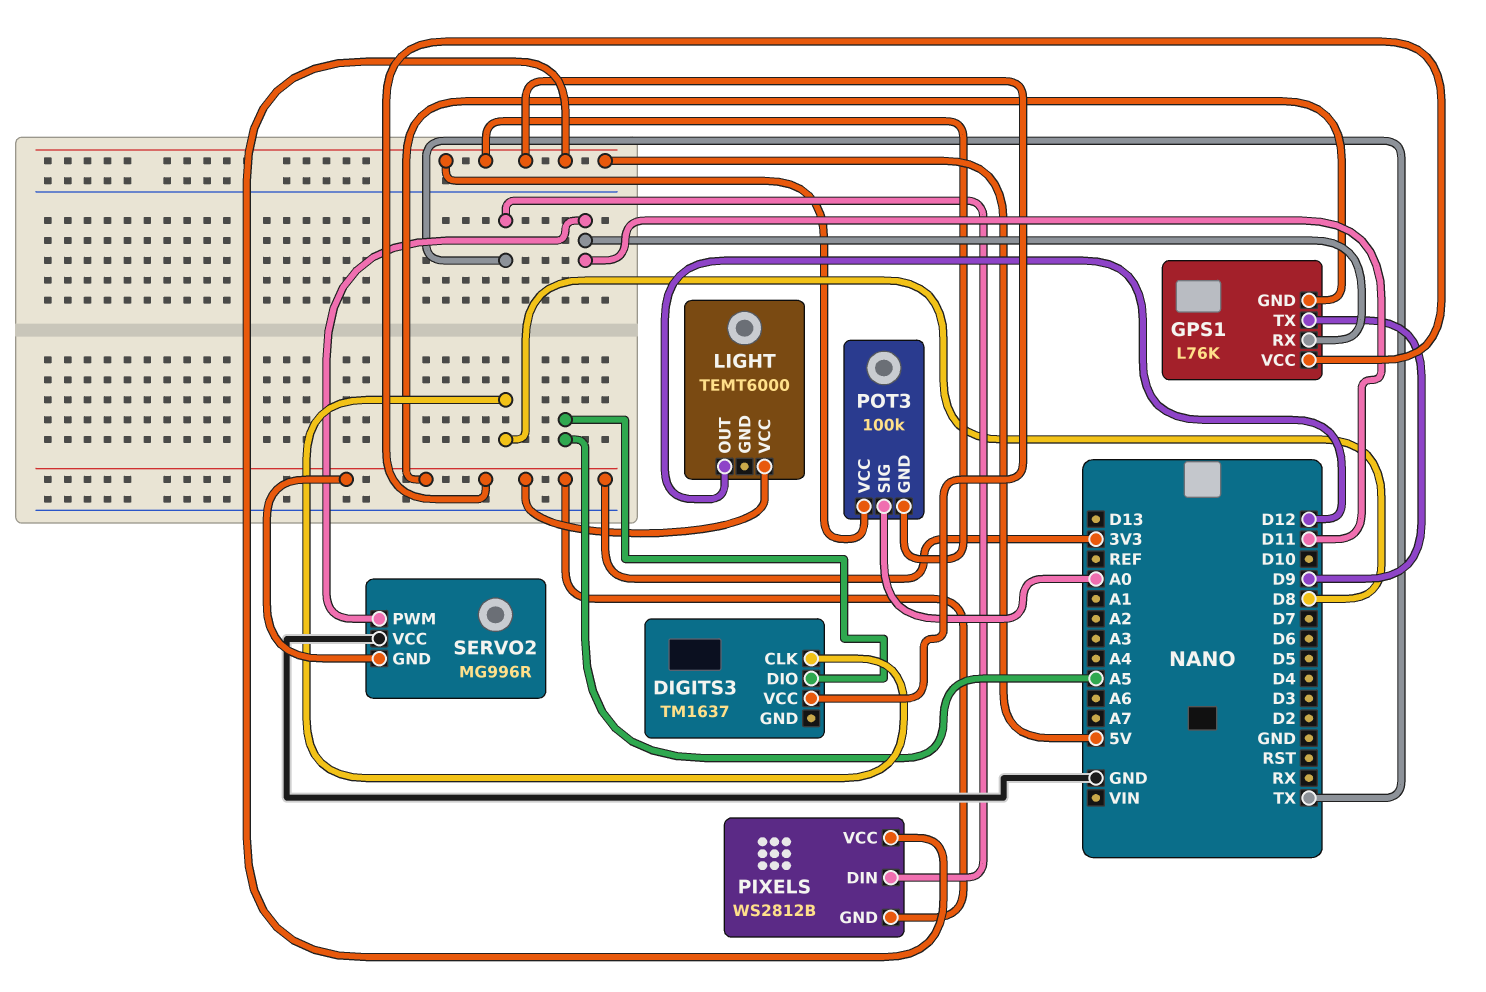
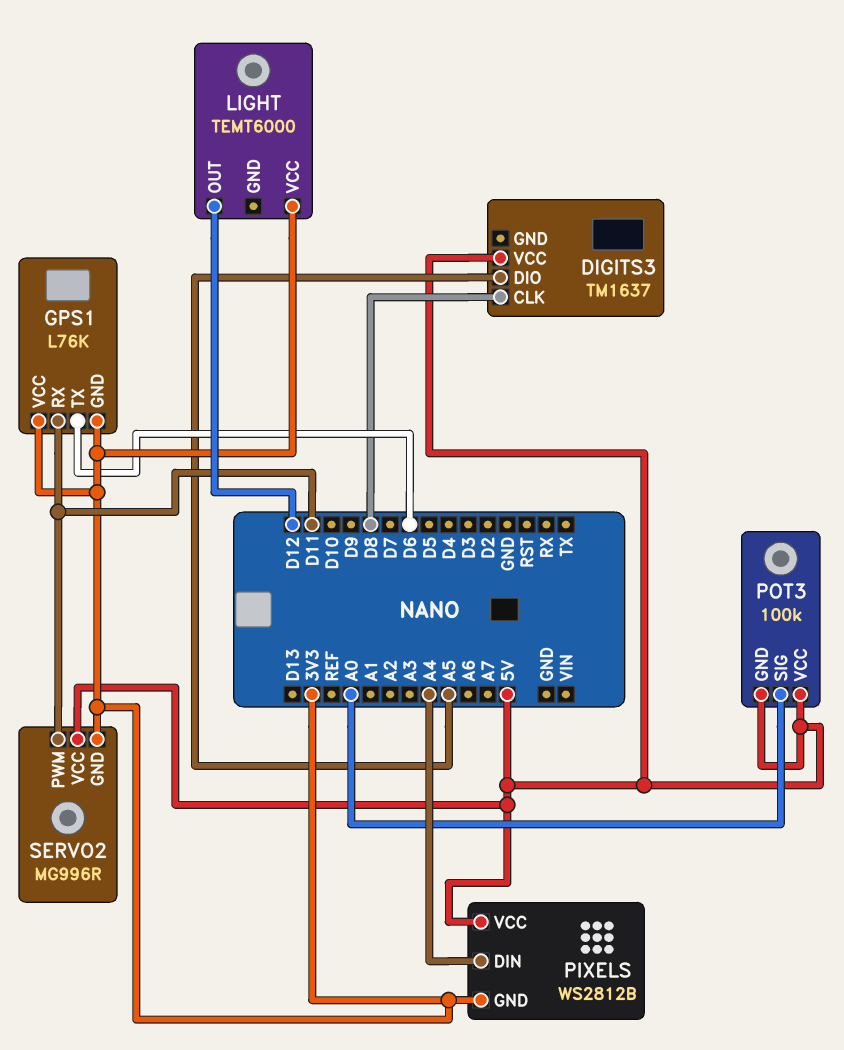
GPS1 pin TX: D9 -> D6
PIXELS pin DIN: TX -> A4
SERVO2 pin VCC: GND -> 5V

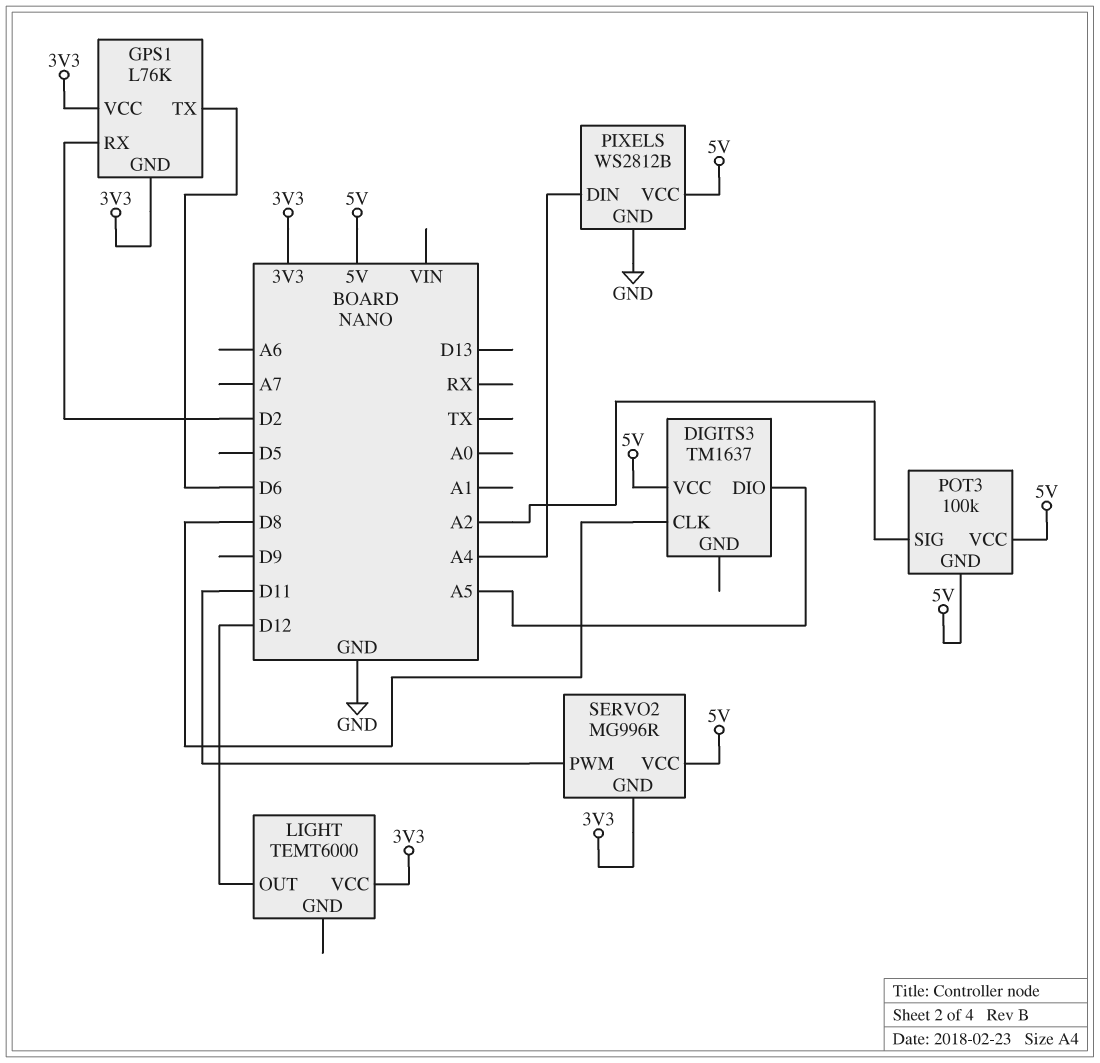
GPS1 pin RX: D11 -> D2
PIXELS pin GND: 3V3 -> GND
POT3 pin SIG: A0 -> A2

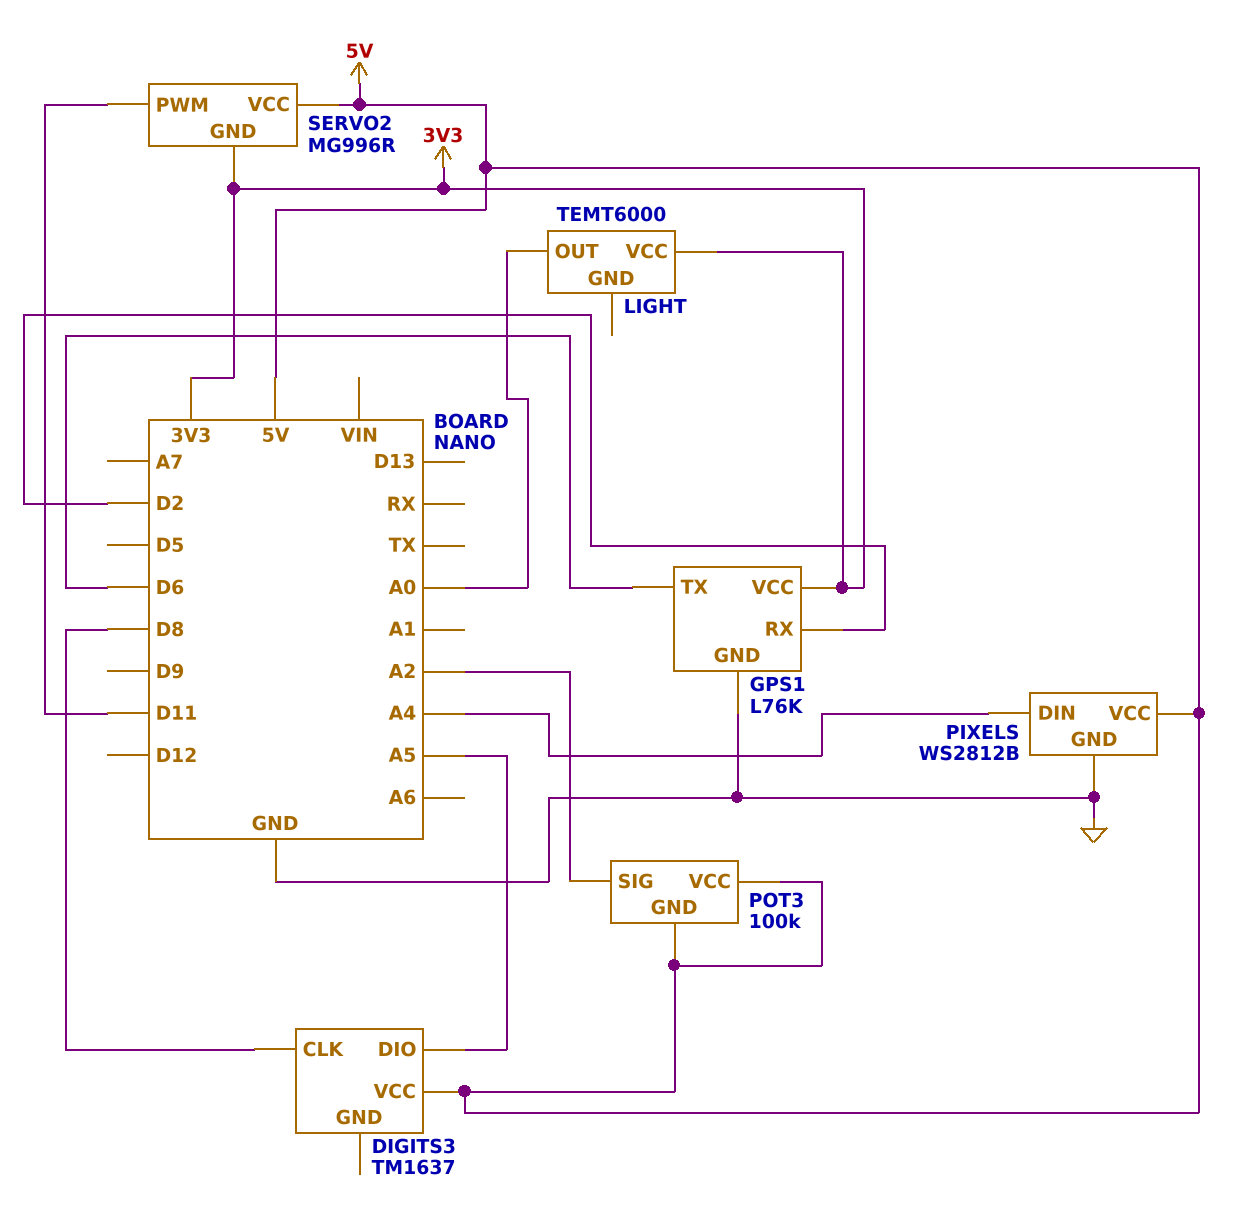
GPS1 pin GND: 3V3 -> GND
LIGHT pin OUT: D12 -> A0

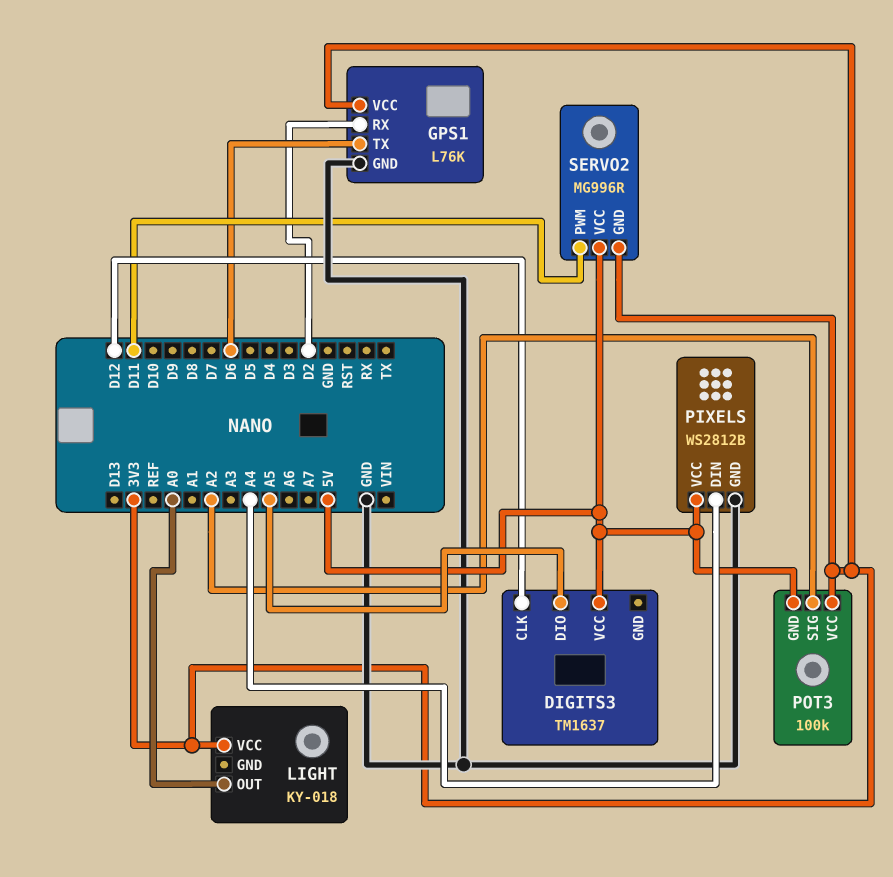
DIGITS3 pin CLK: D8 -> D12
LIGHT: TEMT6000 -> KY-018
POT3 pin VCC: 5V -> 3V3

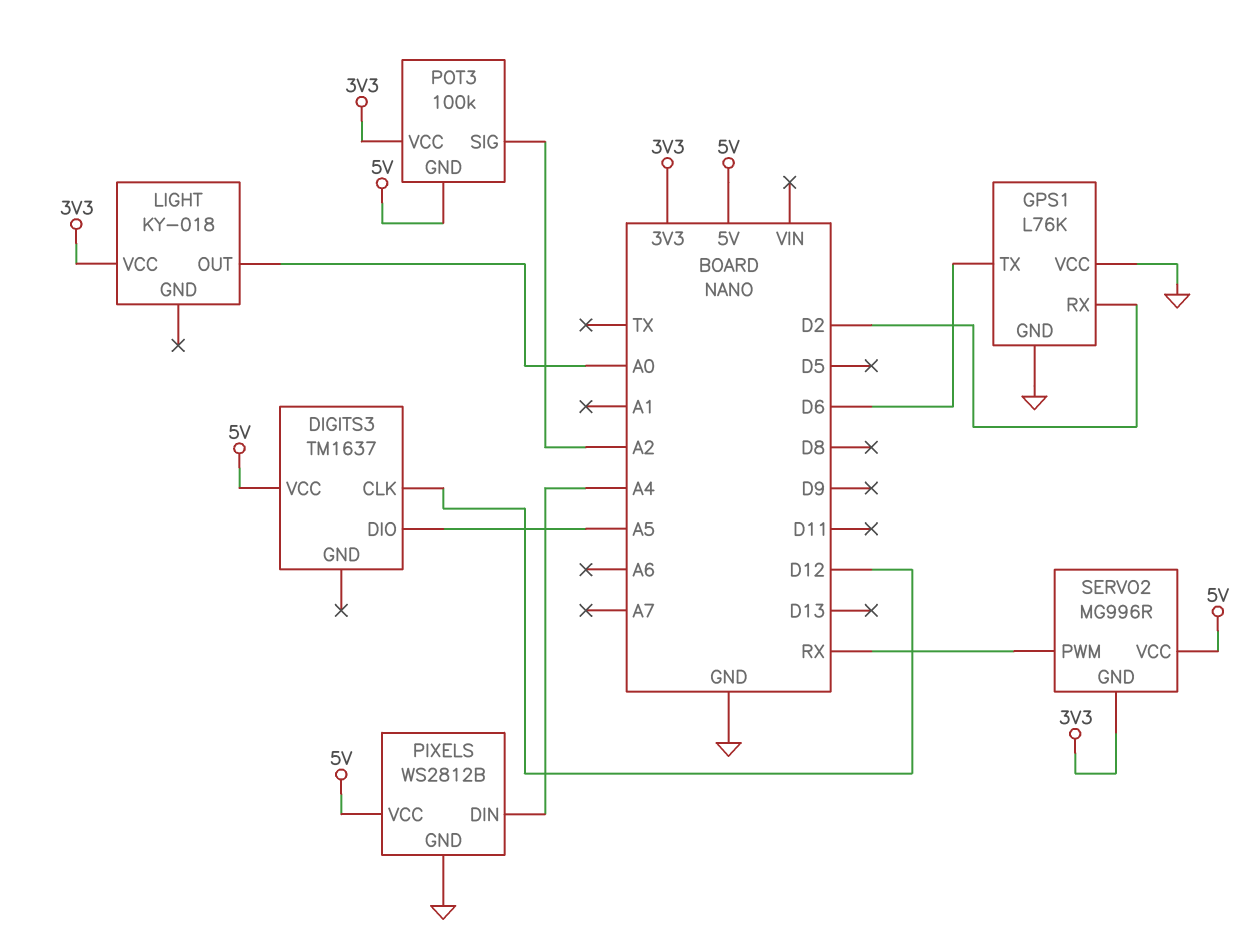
GPS1 pin VCC: 3V3 -> GND
SERVO2 pin PWM: D11 -> RX

